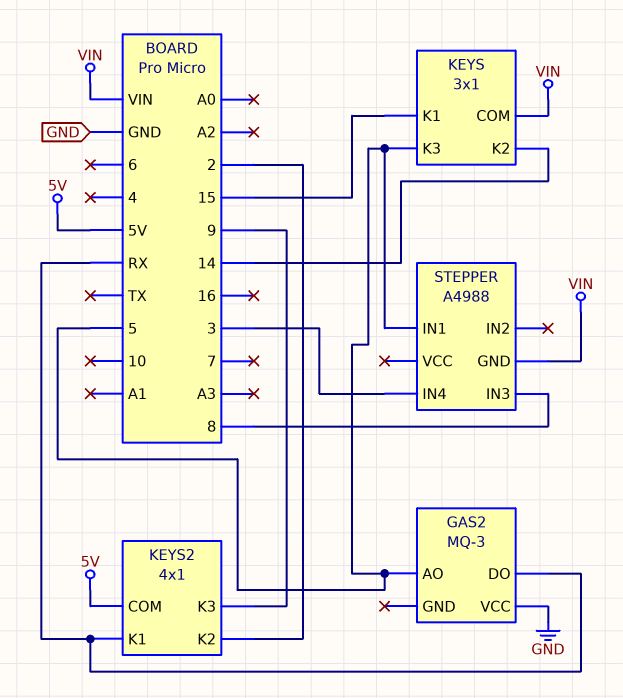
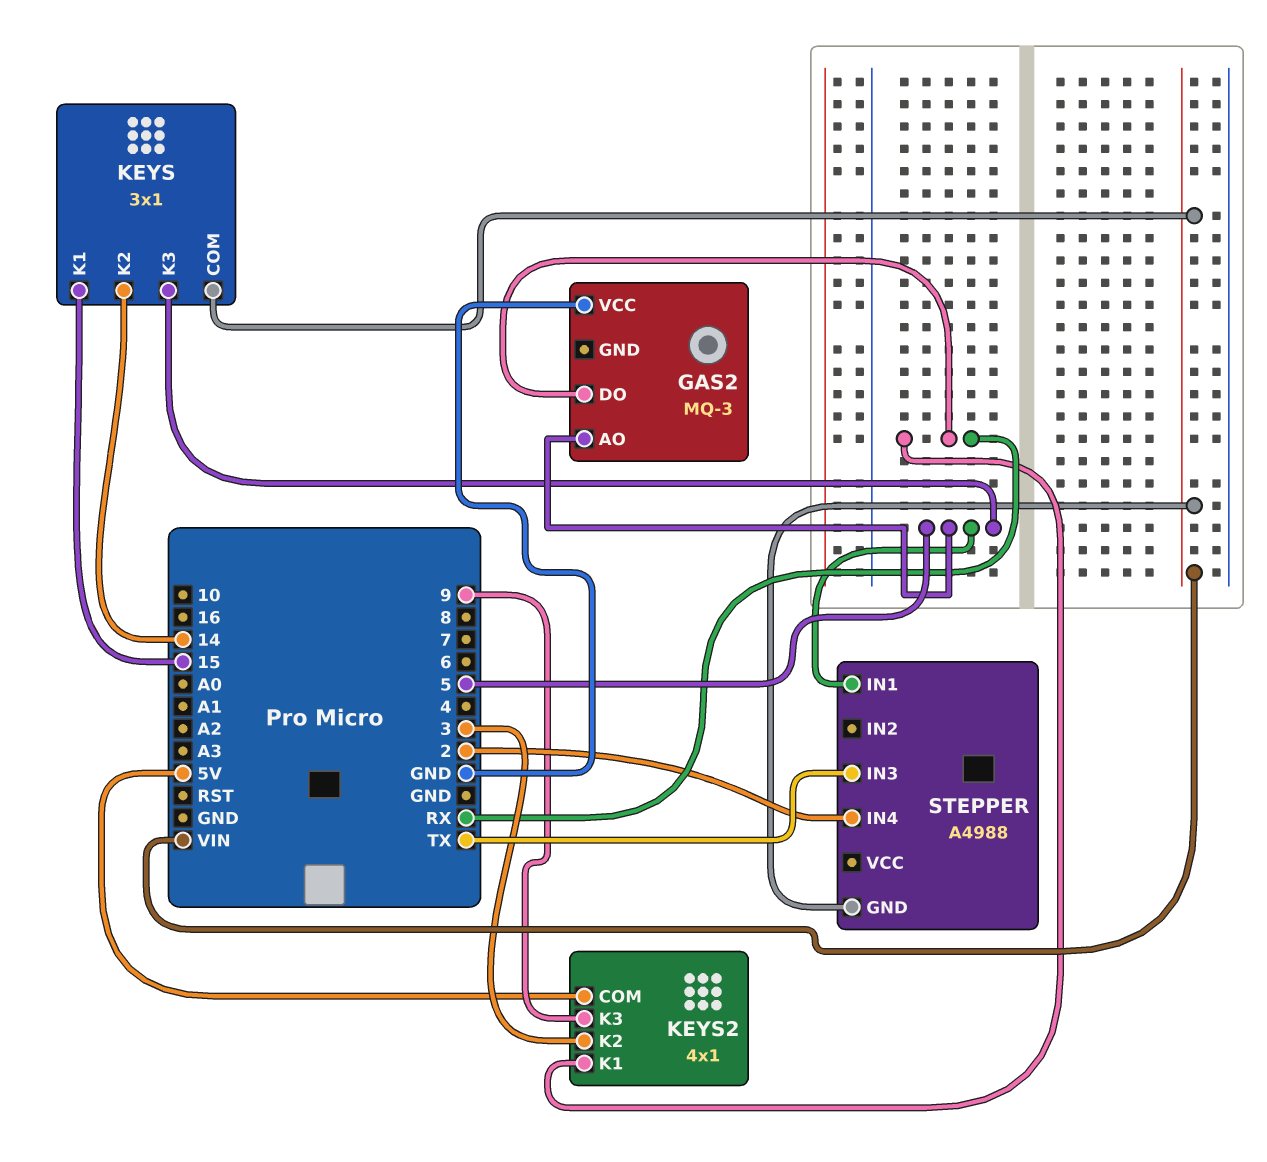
KEYS2 pin K2: 2 -> 3
STEPPER pin IN3: 8 -> TX
STEPPER pin IN4: 3 -> 2

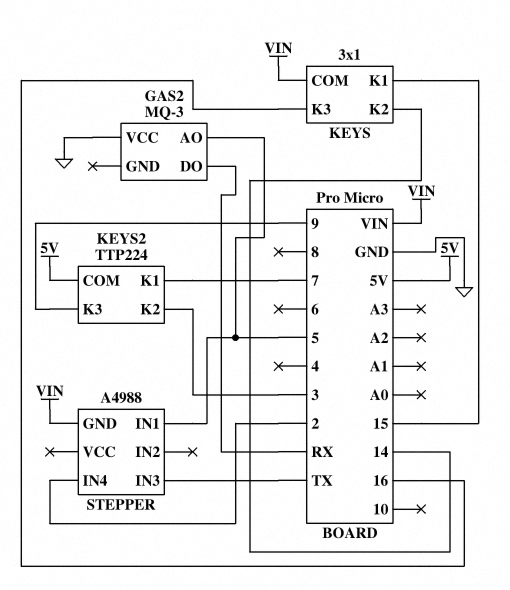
KEYS pin K3: 5 -> 16
KEYS2: 4x1 -> TTP224
KEYS2 pin K1: RX -> 7

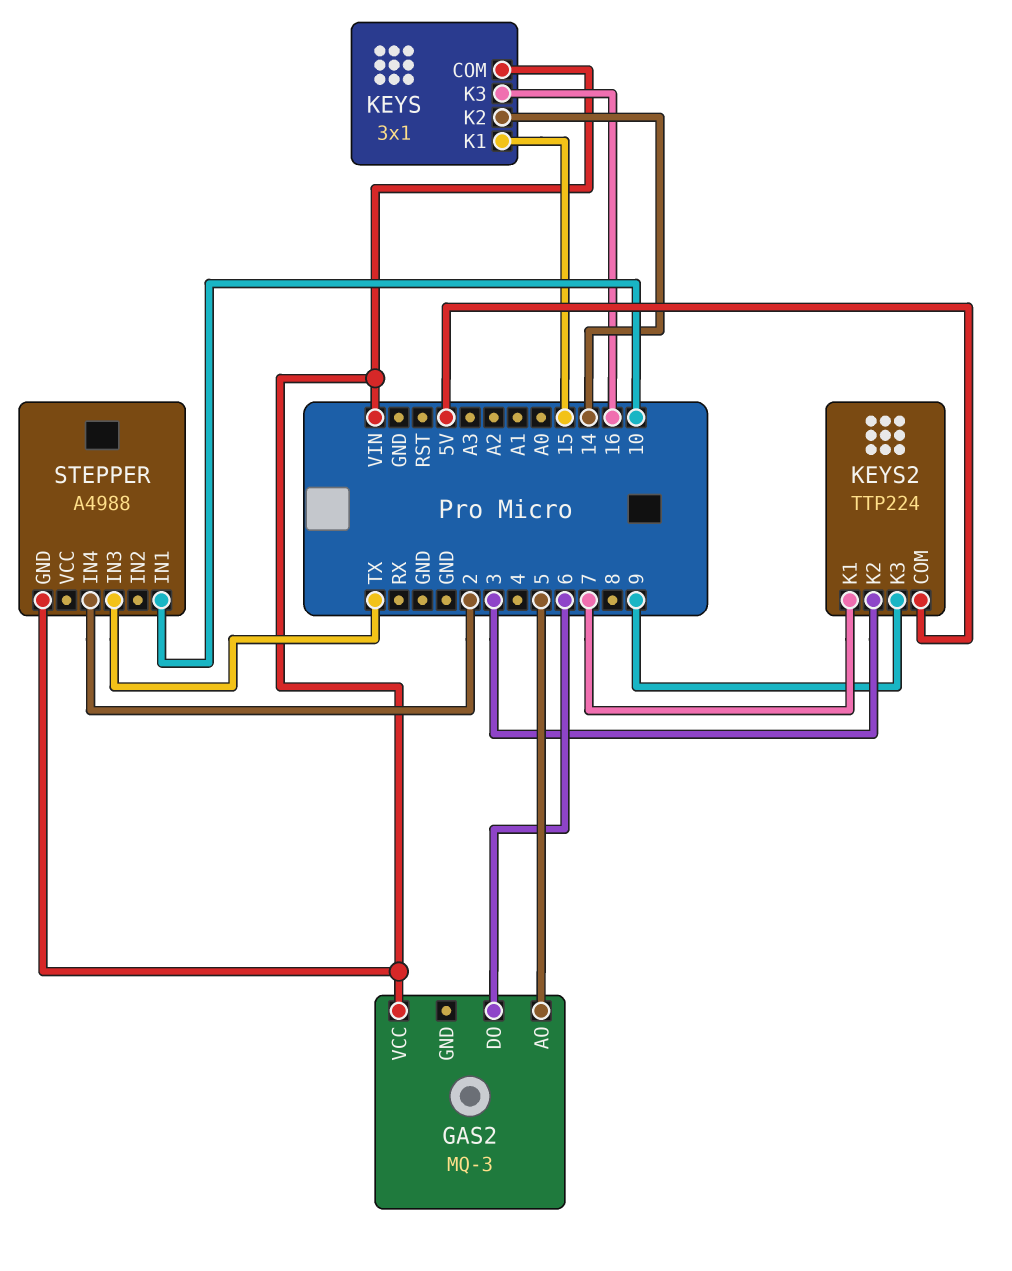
GAS2 pin DO: RX -> 6
GAS2 pin VCC: GND -> VIN
STEPPER pin IN1: 5 -> 10

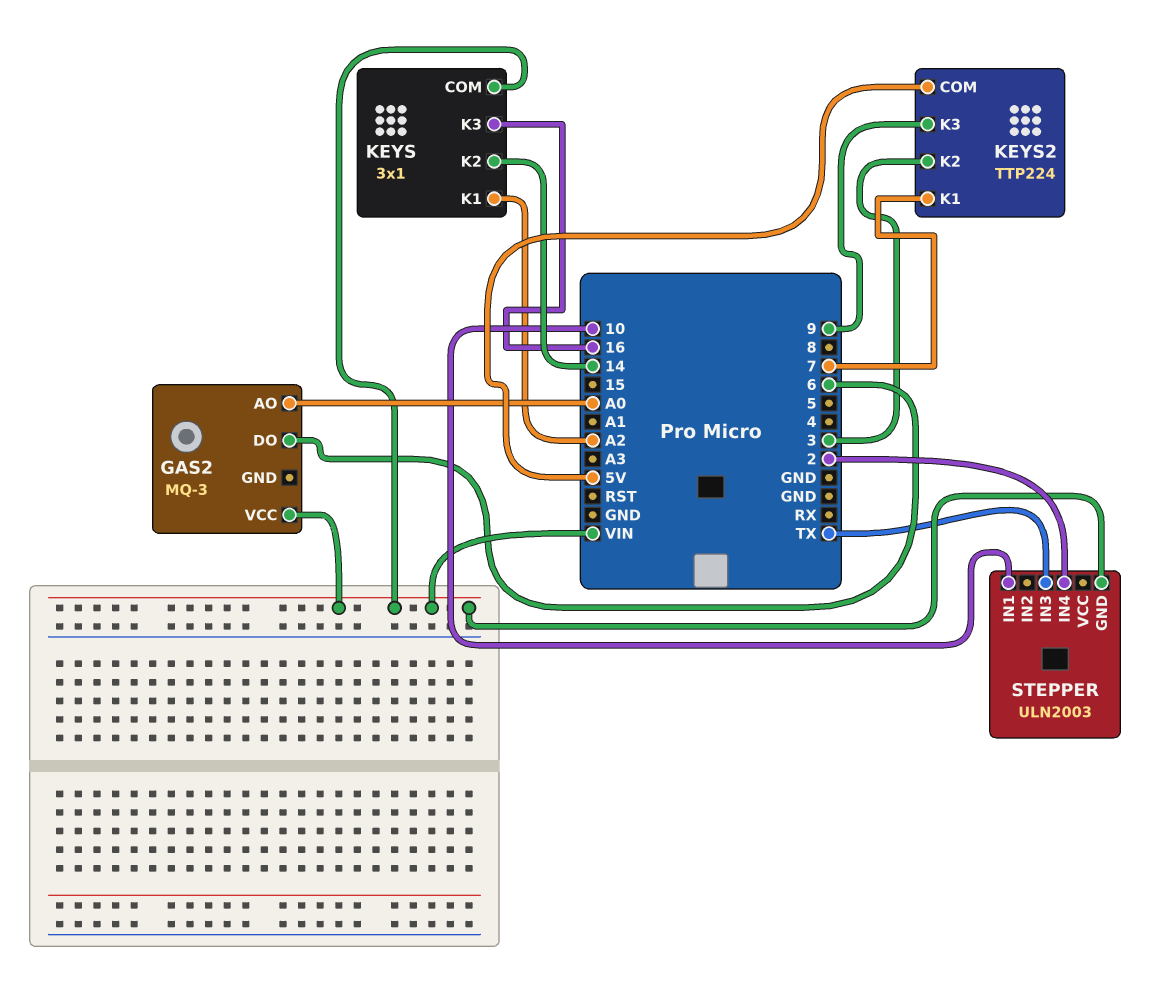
GAS2 pin AO: 5 -> A0
KEYS pin K1: 15 -> A2
STEPPER: A4988 -> ULN2003

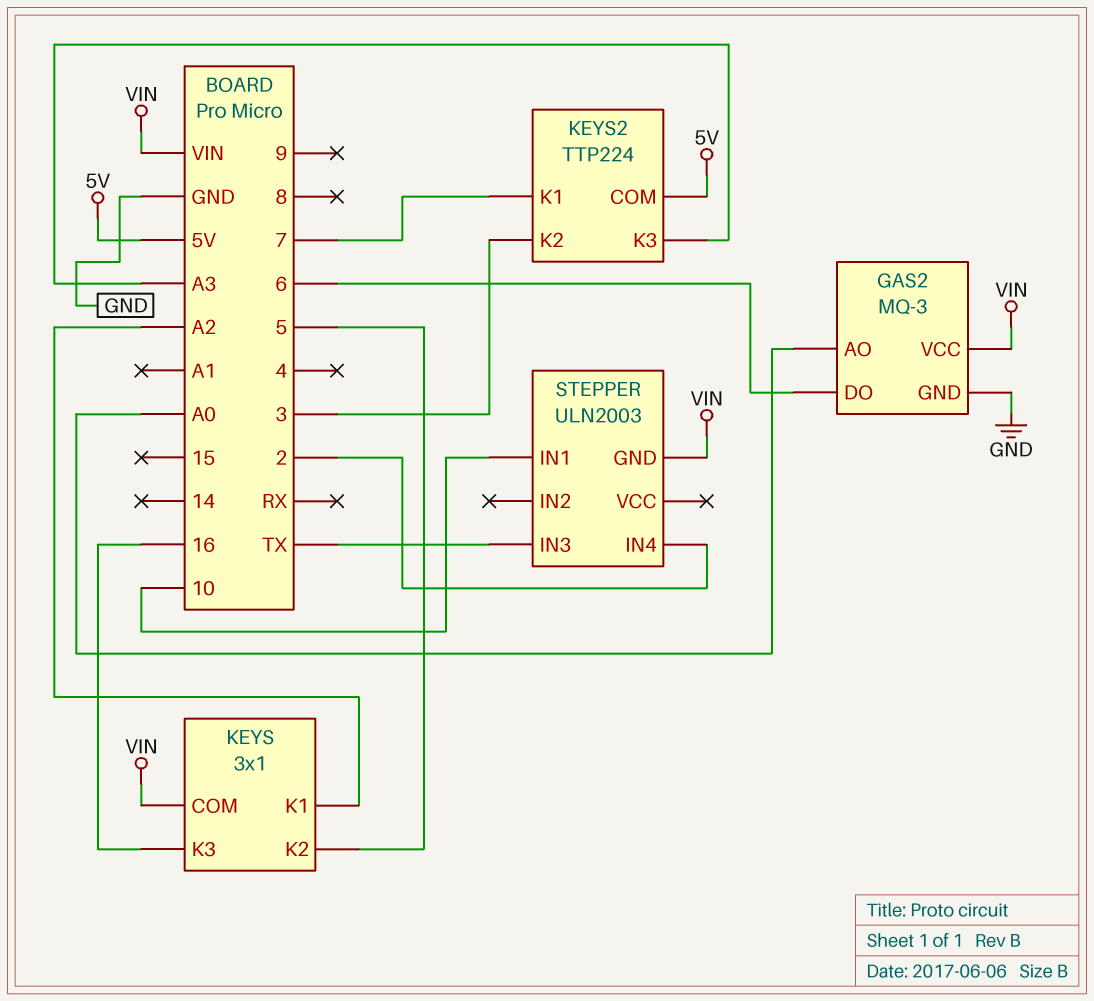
GAS2 pin GND: none -> GND
KEYS pin K2: 14 -> 5
KEYS2 pin K3: 9 -> A3

